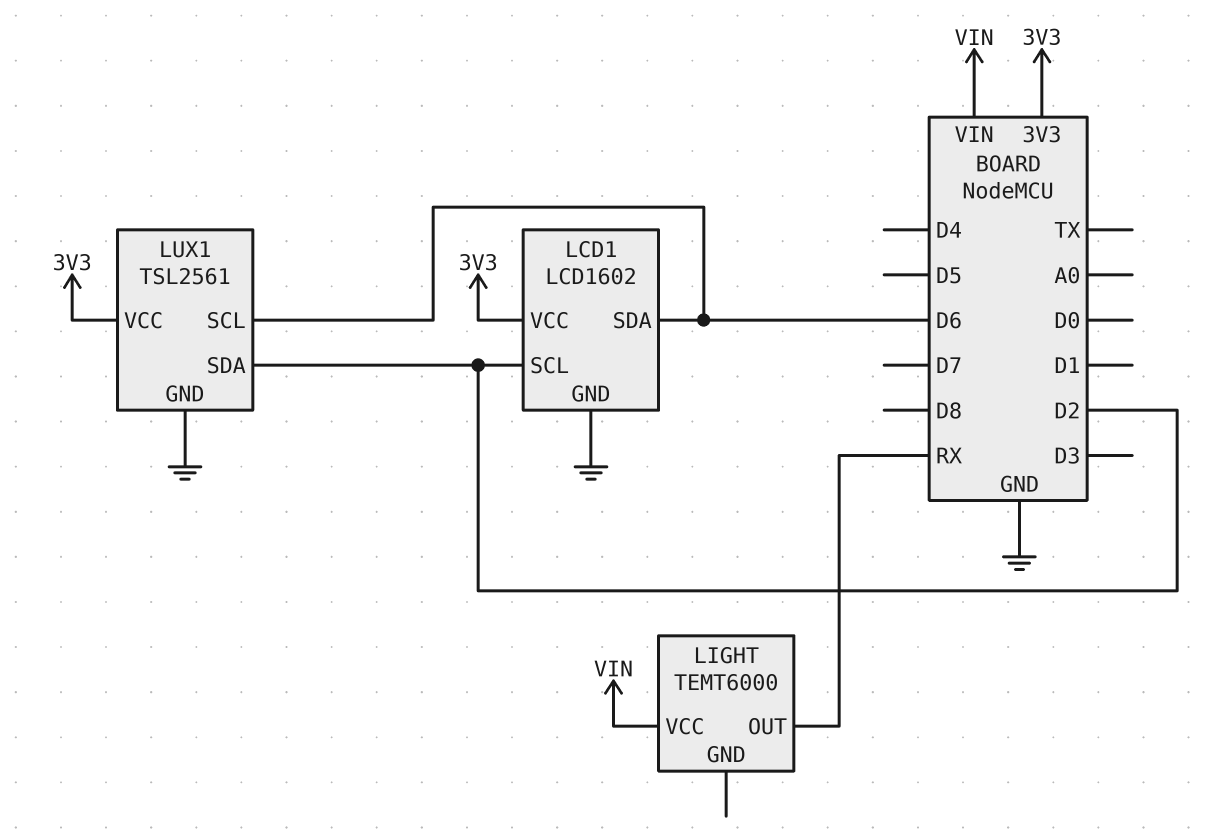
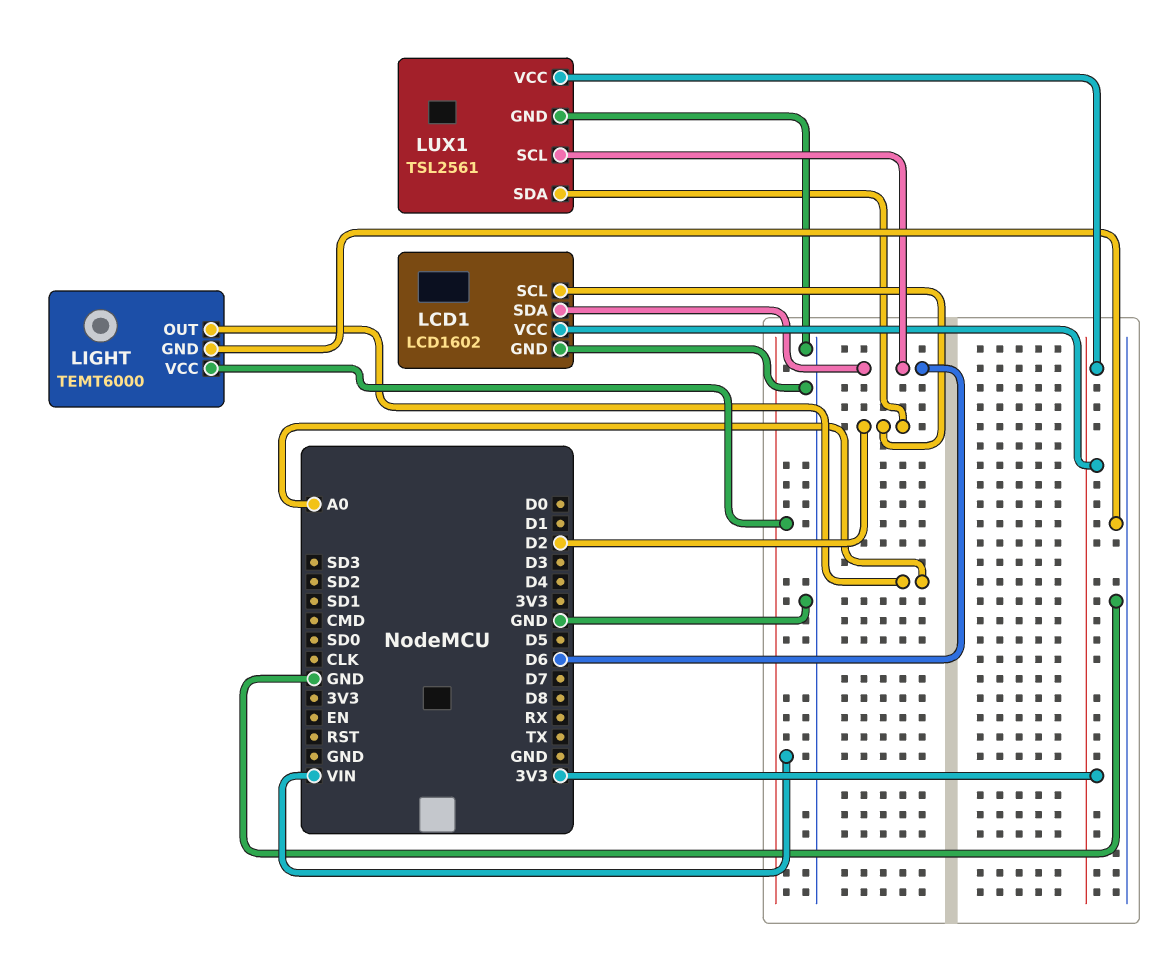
LIGHT pin GND: none -> GND
LIGHT pin OUT: RX -> A0

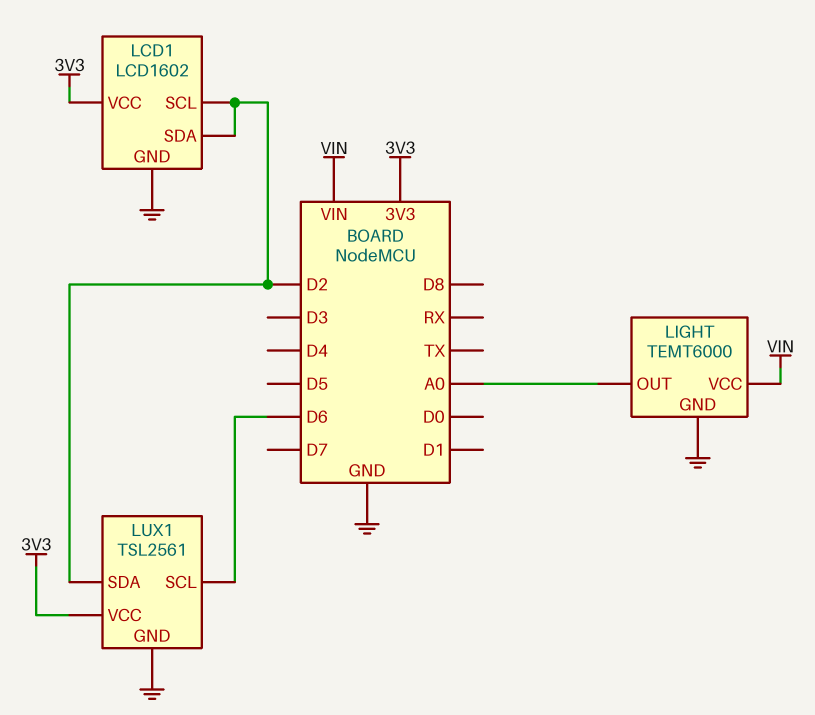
LCD1 pin SDA: D6 -> D2

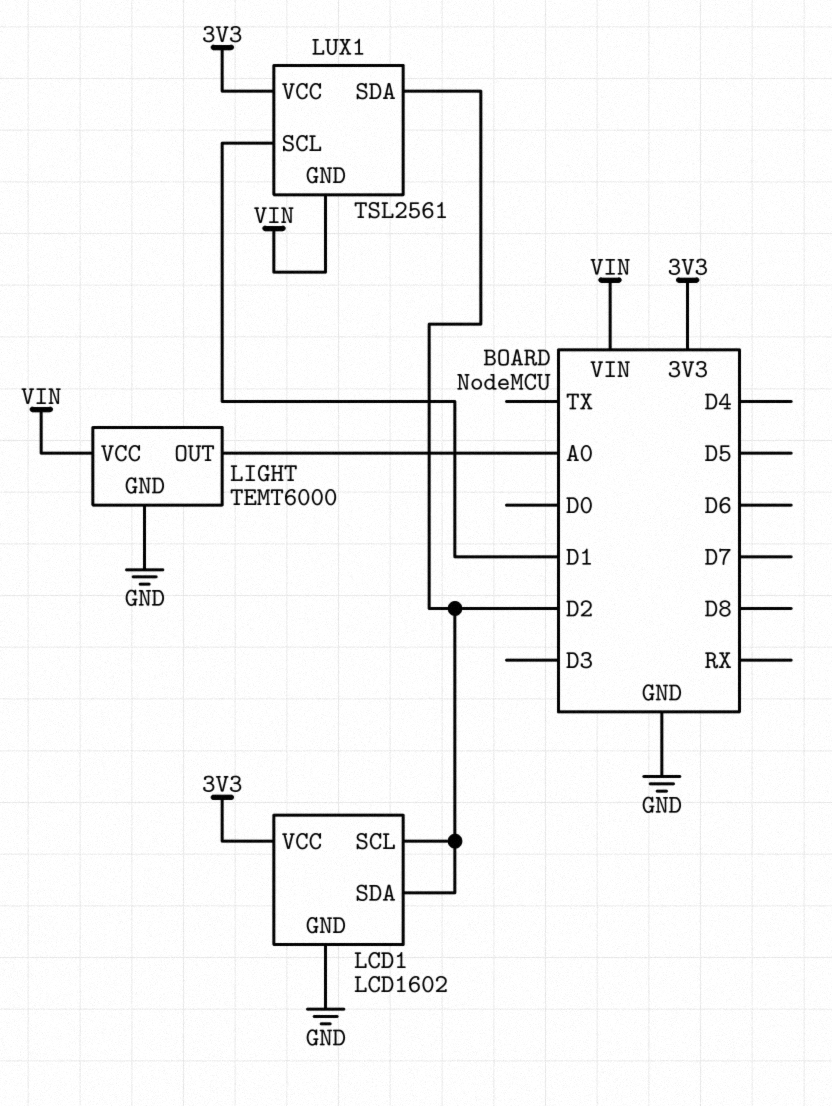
LUX1 pin GND: GND -> VIN
LUX1 pin SCL: D6 -> D1

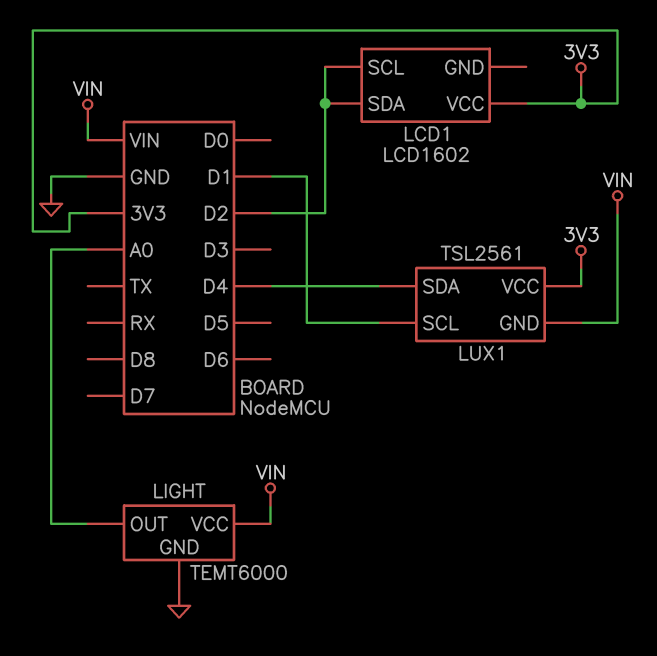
LCD1 pin GND: GND -> none
LUX1 pin SDA: D2 -> D4

